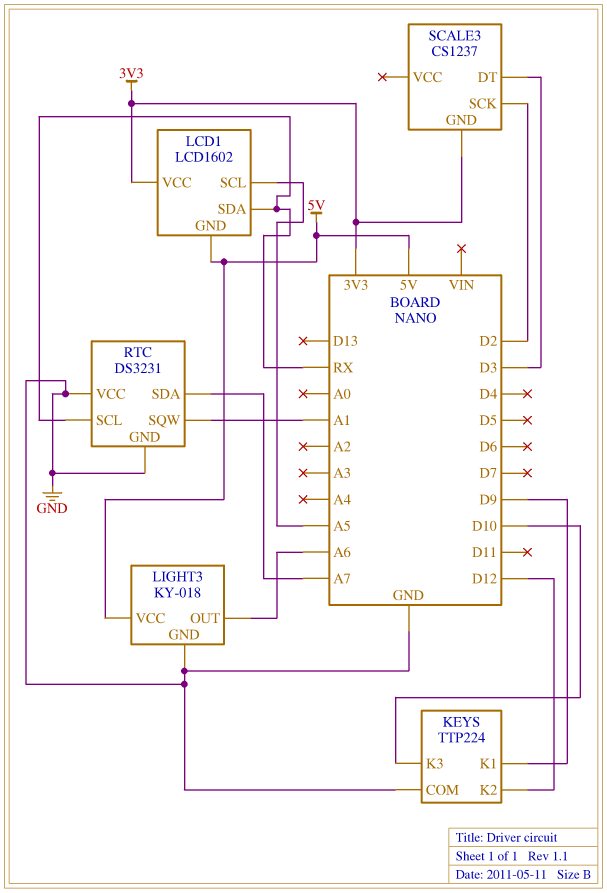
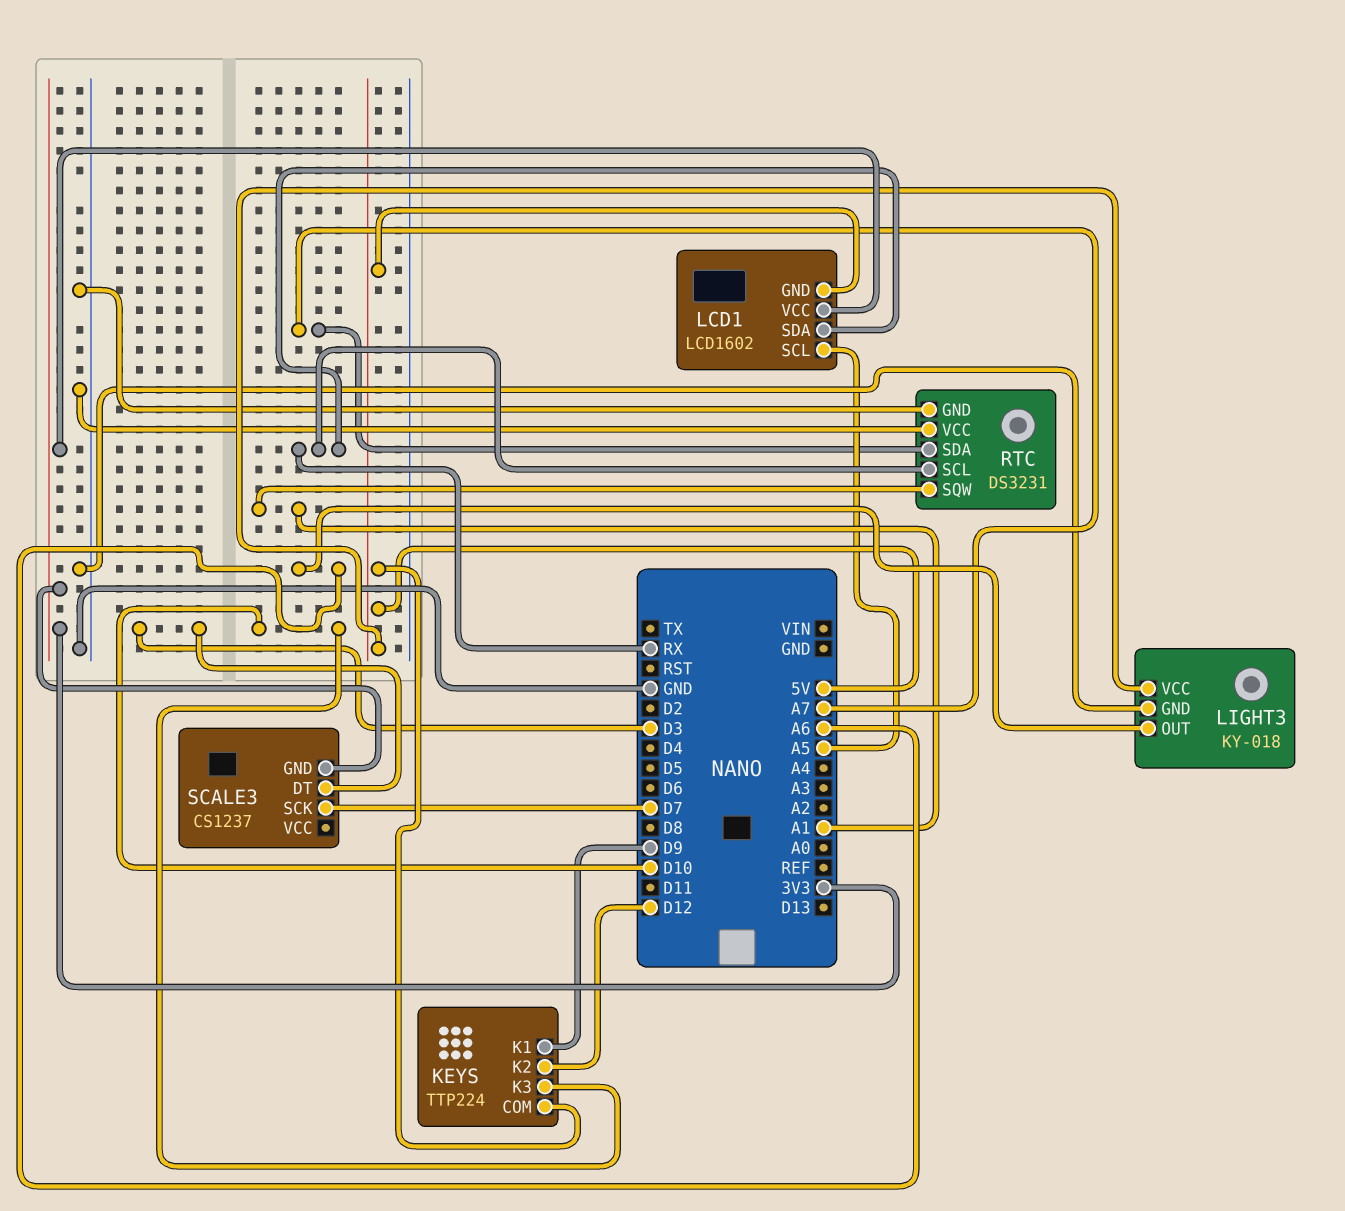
KEYS pin COM: GND -> 5V
SCALE3 pin SCK: D2 -> D7

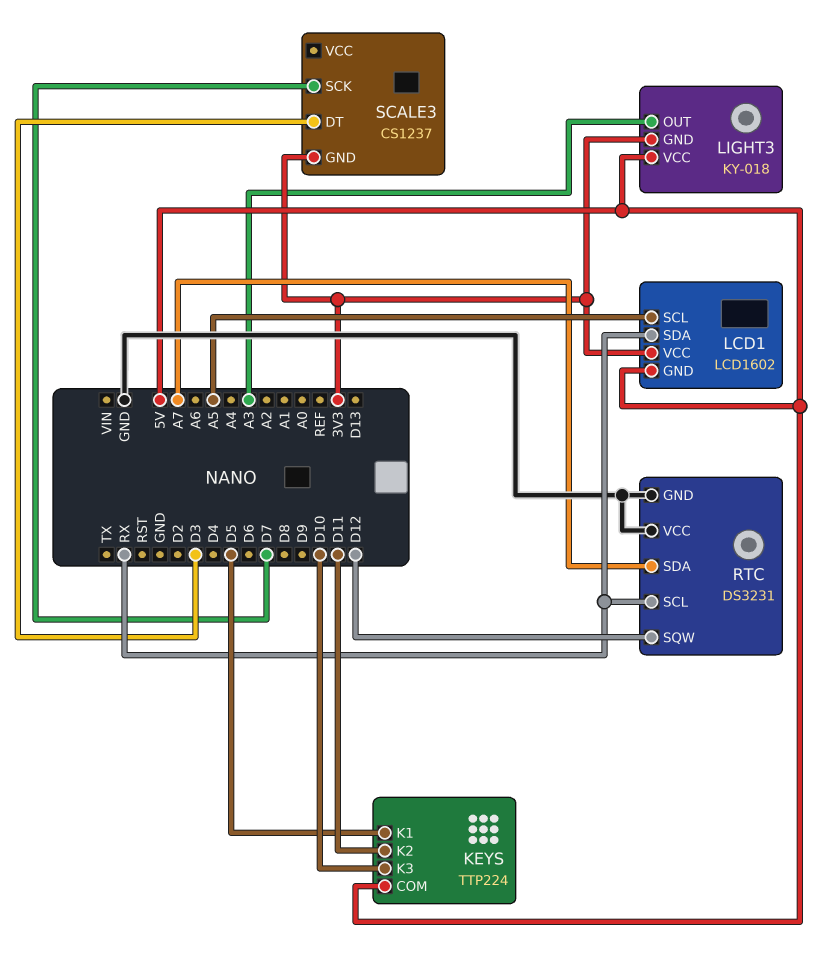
KEYS pin K1: D9 -> D5
KEYS pin K2: D12 -> D11
LIGHT3 pin GND: GND -> 3V3
LIGHT3 pin OUT: A6 -> A3
RTC pin SQW: A1 -> D12

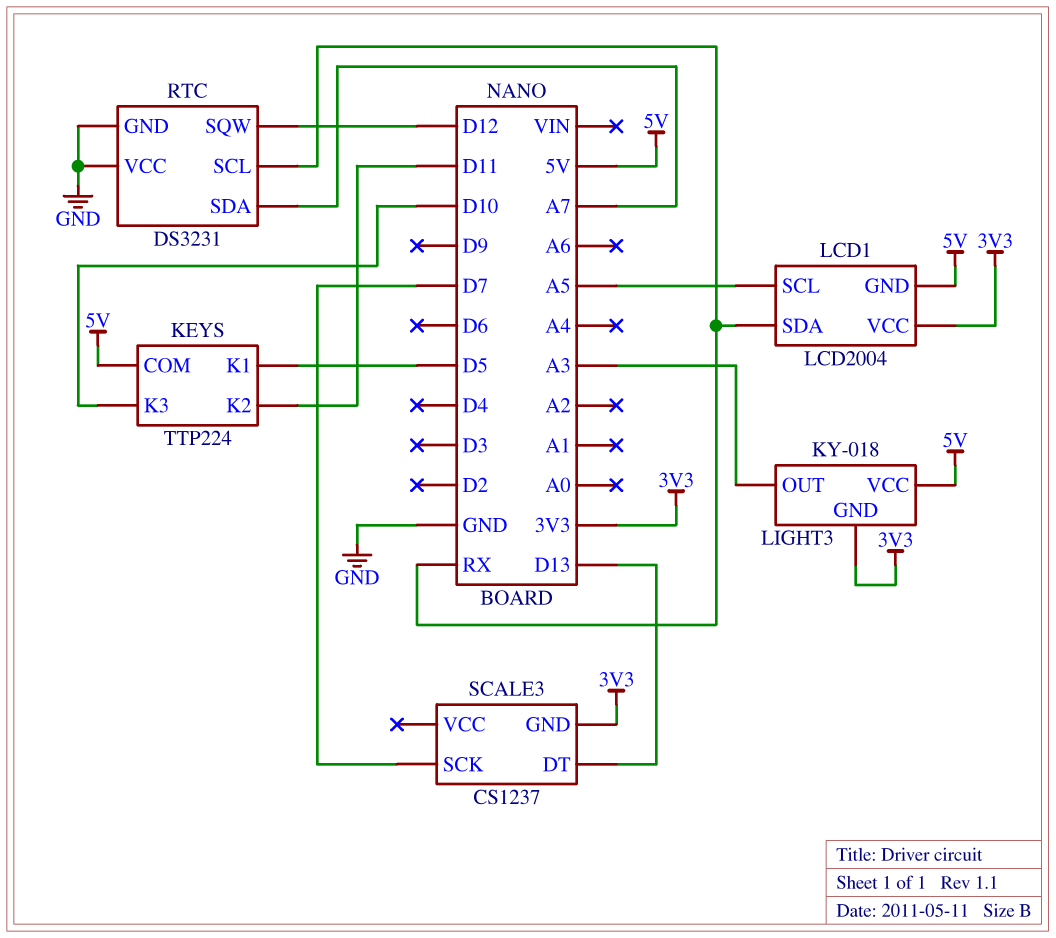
LCD1: LCD1602 -> LCD2004
SCALE3 pin DT: D3 -> D13

